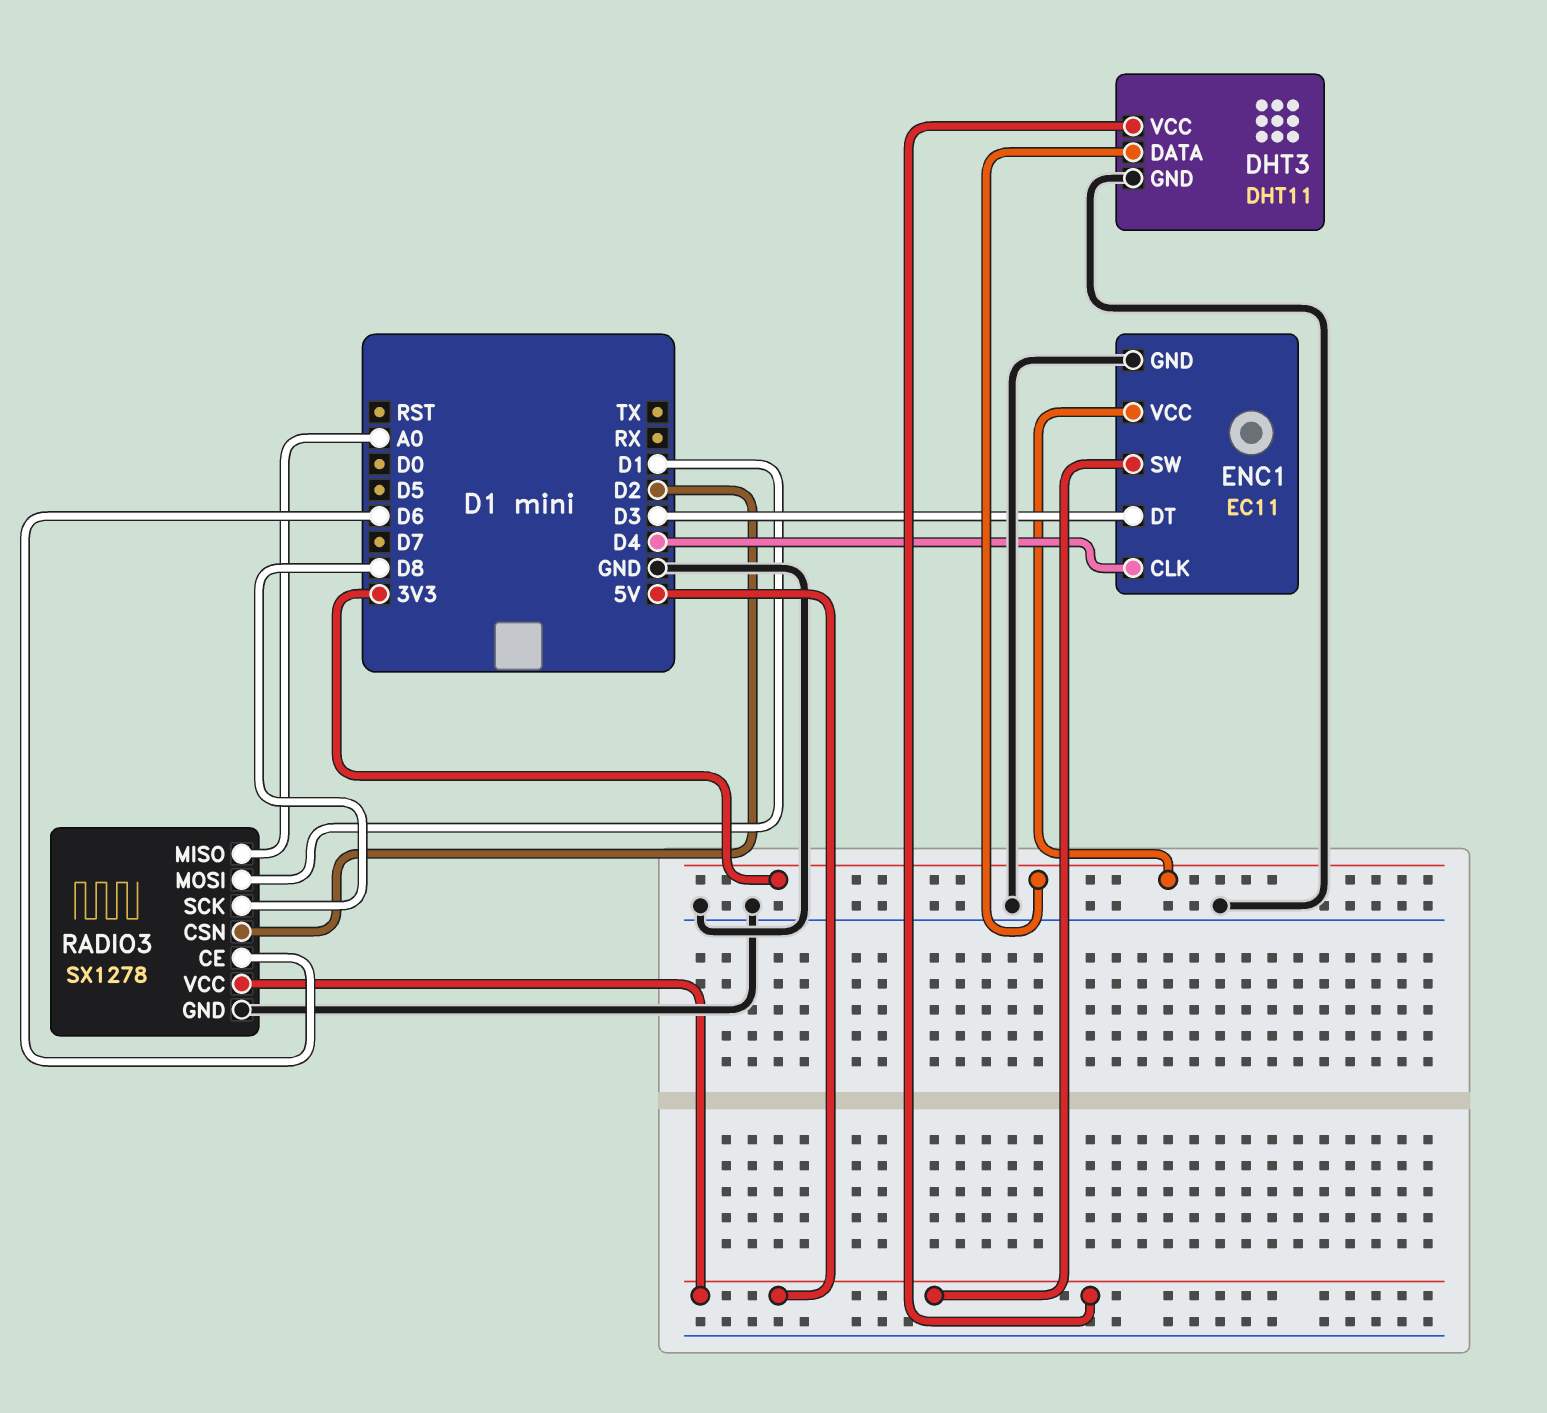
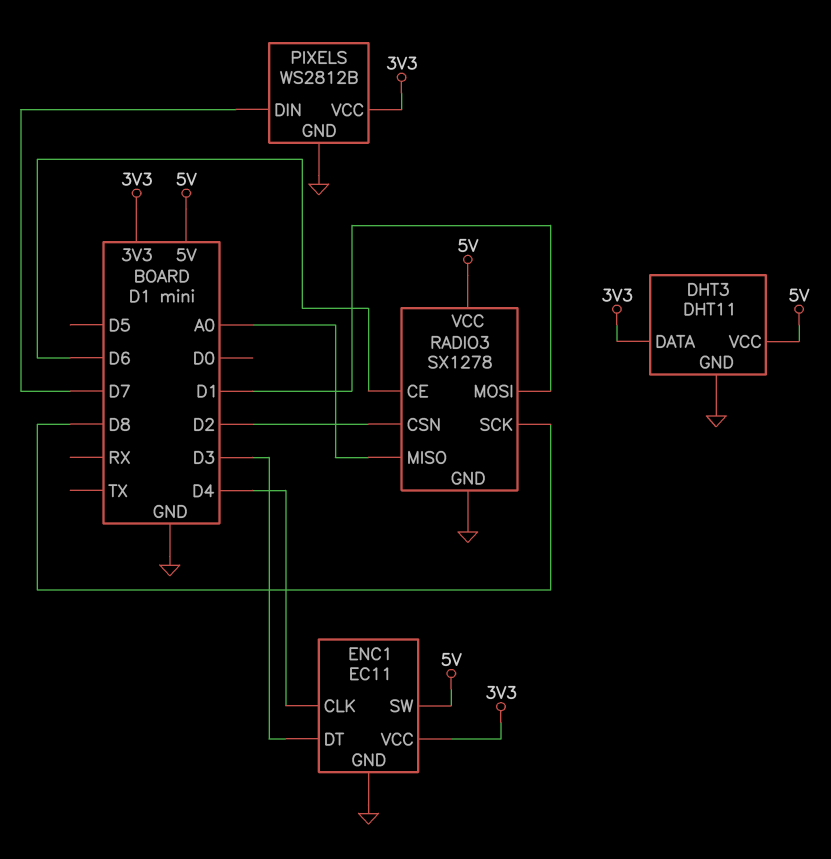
PIXELS: none -> WS2812B
PIXELS pin DIN: none -> D7
PIXELS pin GND: none -> GND
PIXELS pin VCC: none -> 3V3

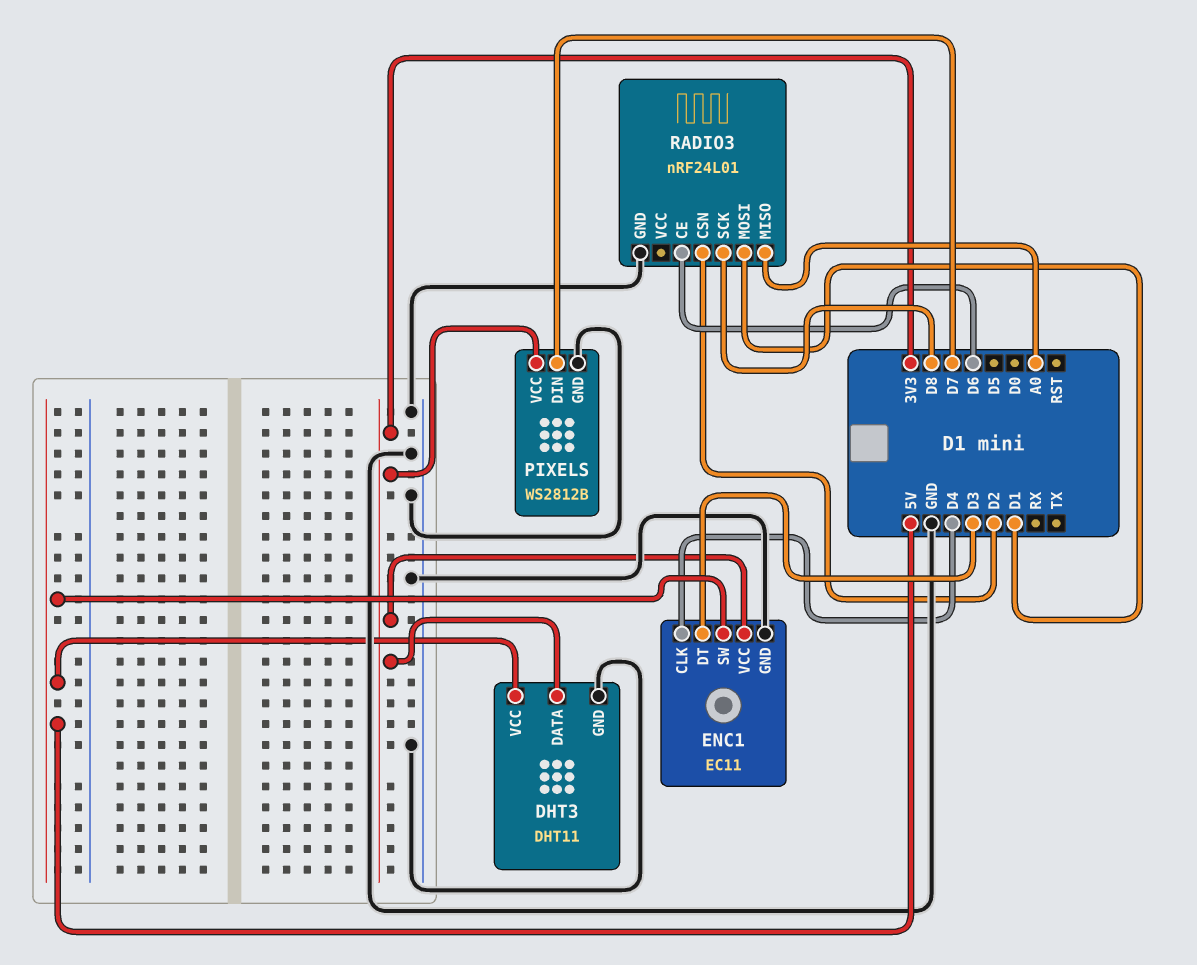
RADIO3: SX1278 -> nRF24L01
RADIO3 pin VCC: 5V -> none

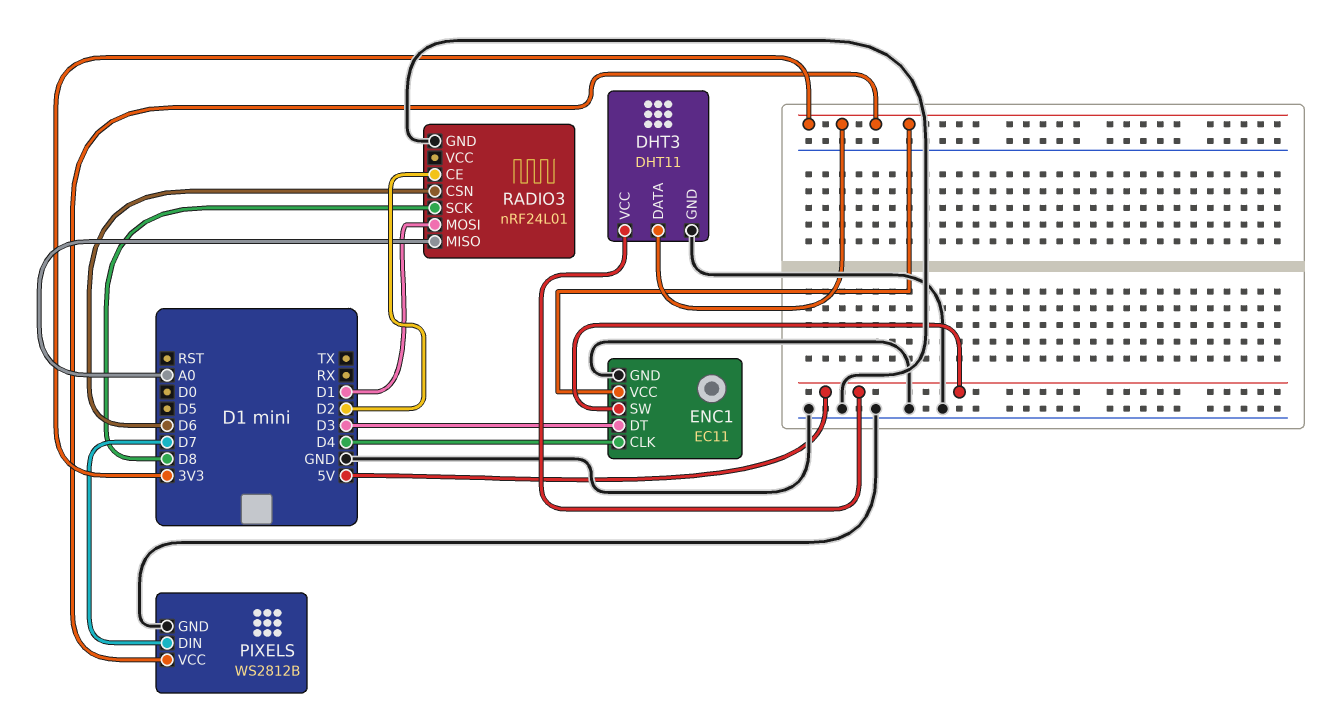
RADIO3 pin CE: D6 -> D2
RADIO3 pin CSN: D2 -> D6

